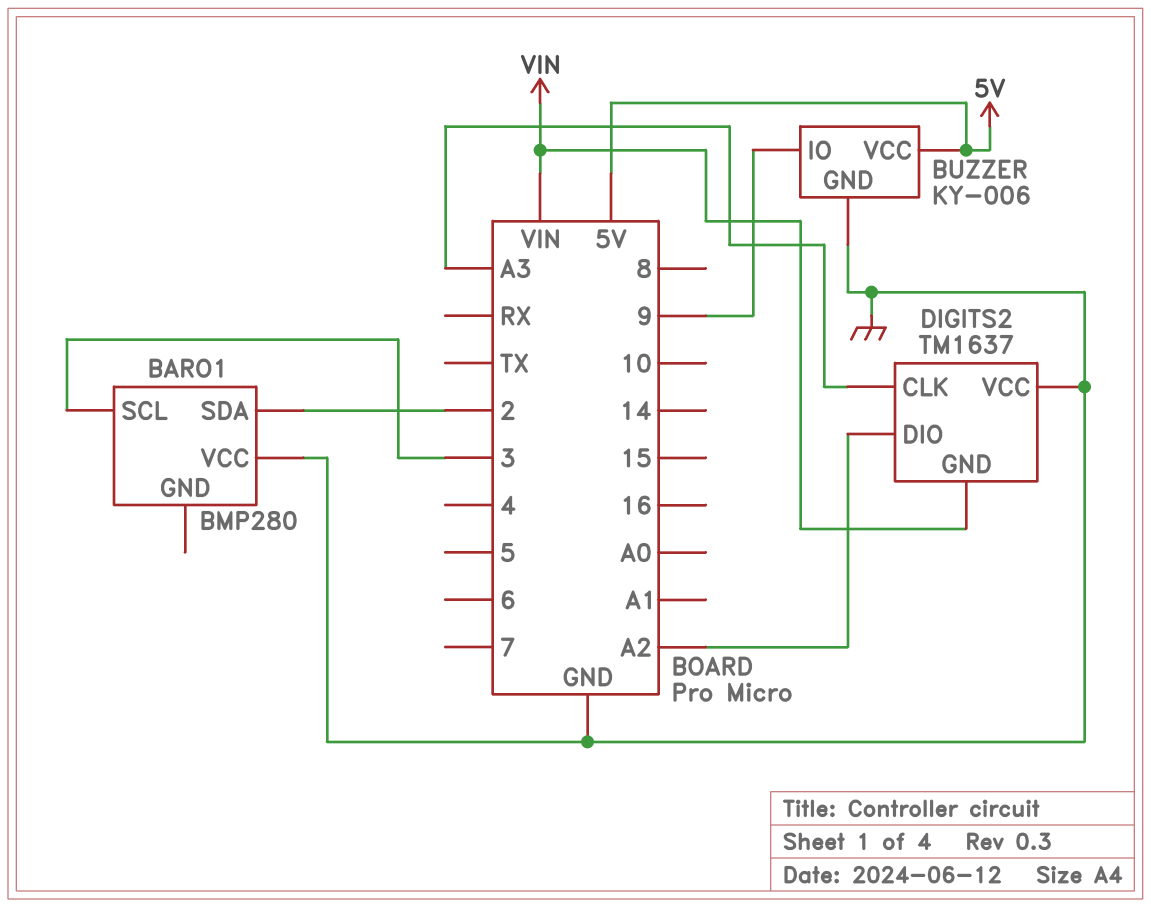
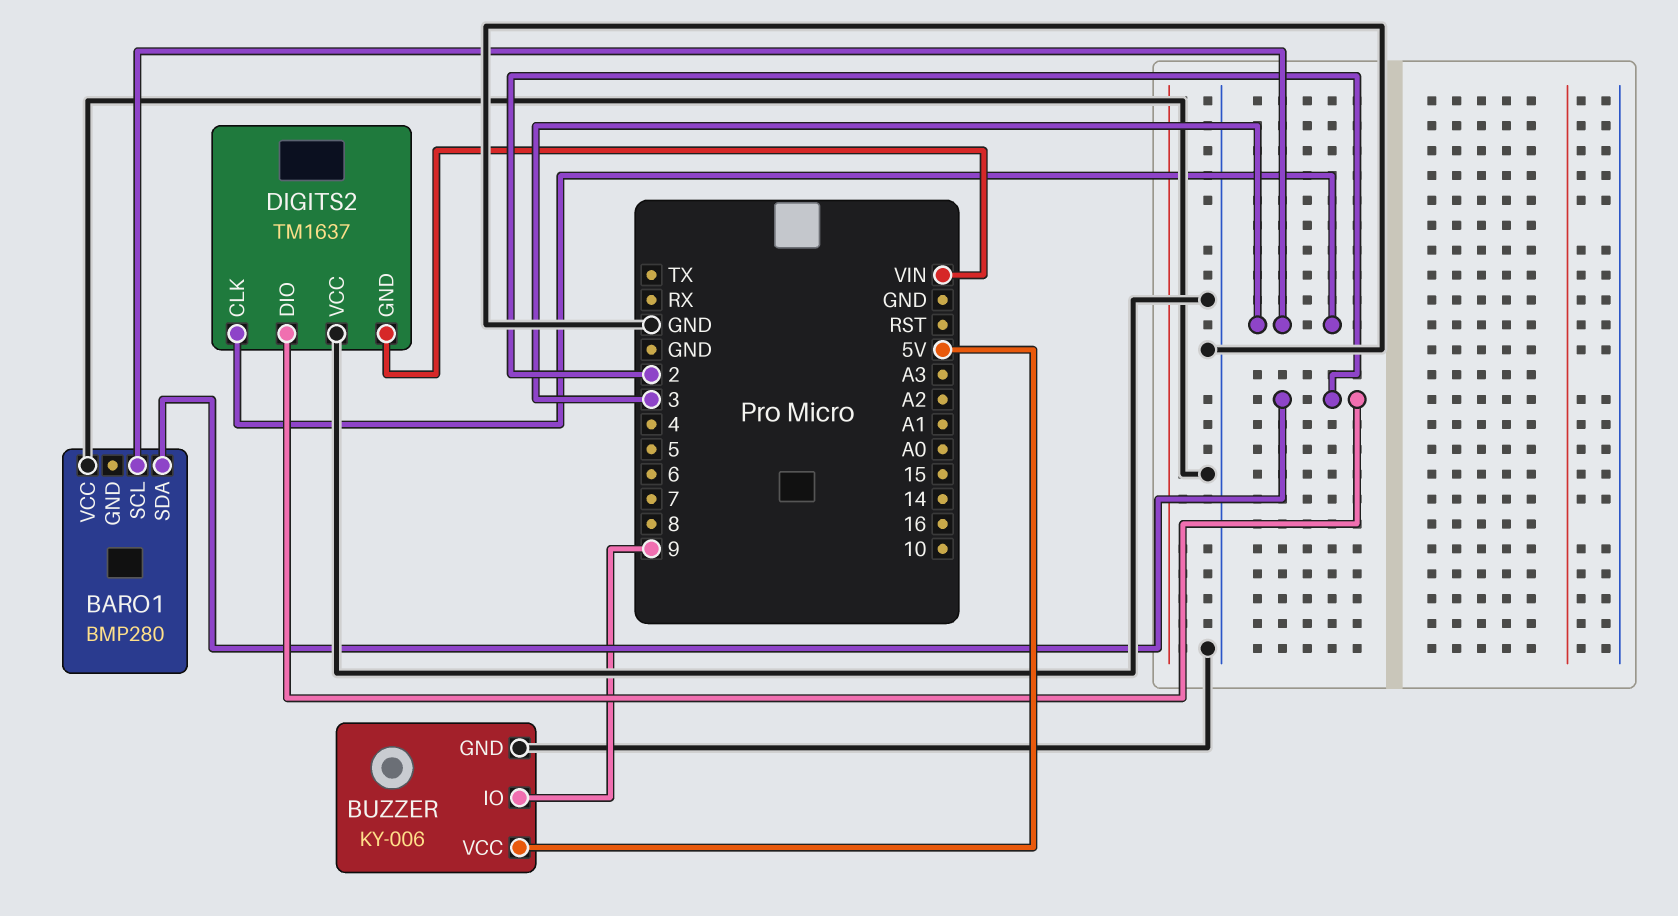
DIGITS2 pin CLK: A3 -> 3
DIGITS2 pin DIO: A2 -> 2

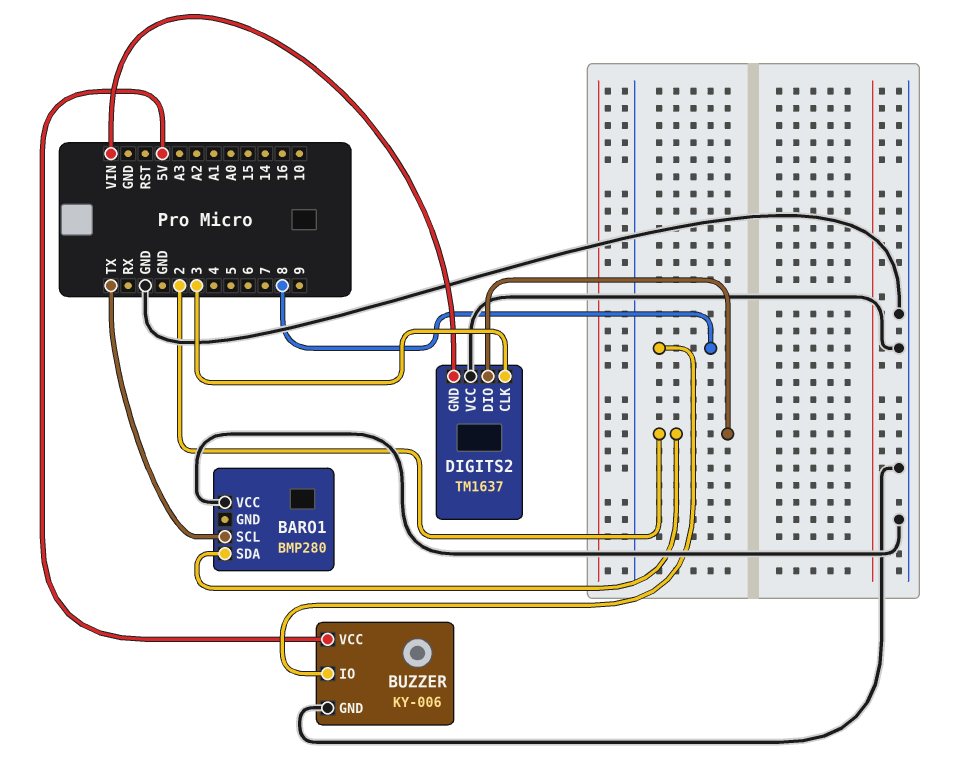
BARO1 pin SCL: 3 -> TX
BUZZER pin IO: 9 -> 8

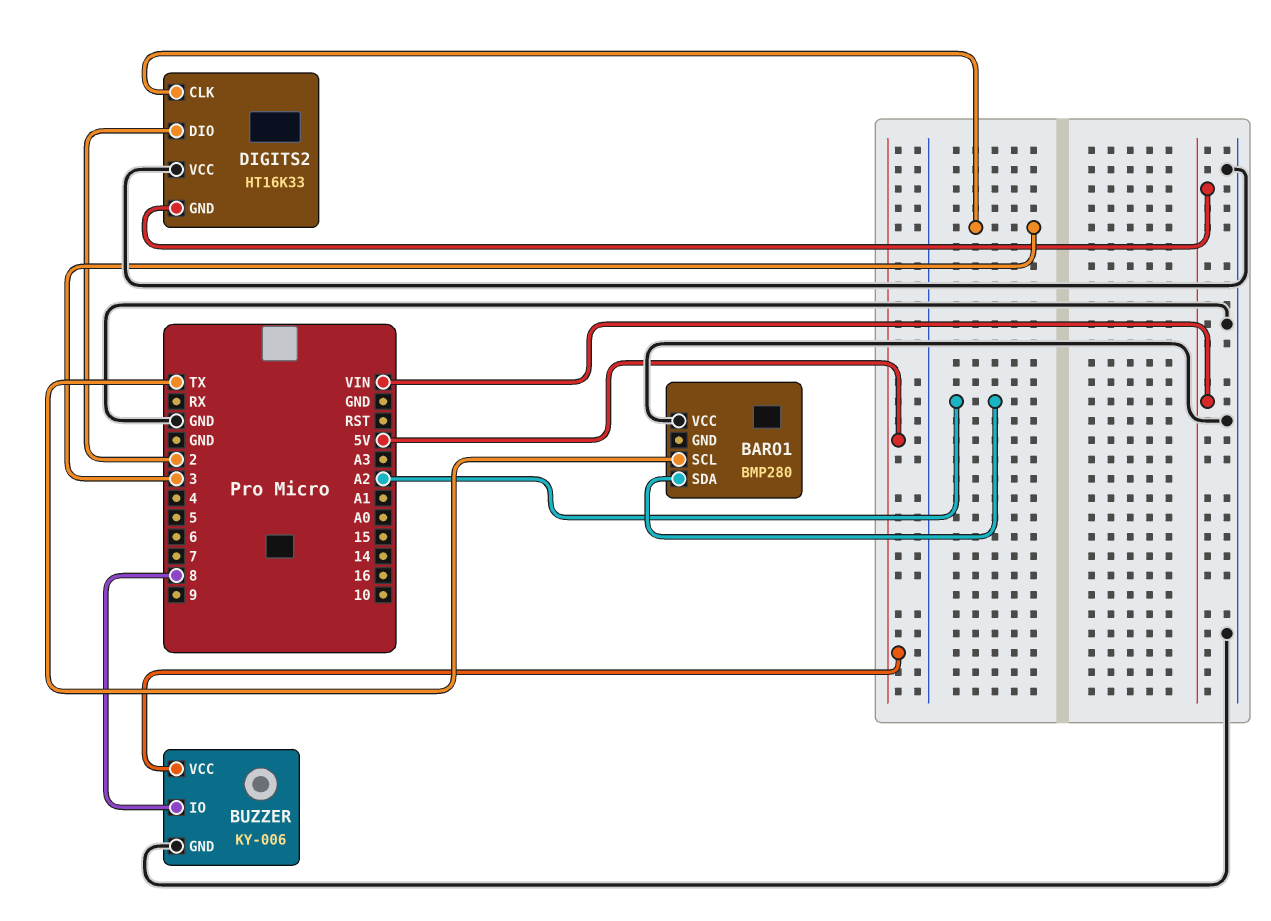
BARO1 pin SDA: 2 -> A2
DIGITS2: TM1637 -> HT16K33

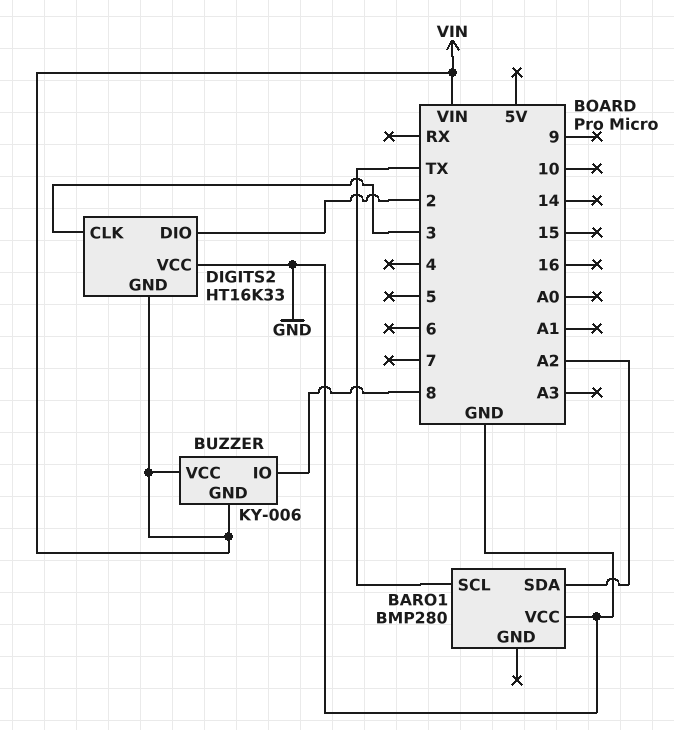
BUZZER pin GND: GND -> VIN
BUZZER pin VCC: 5V -> VIN

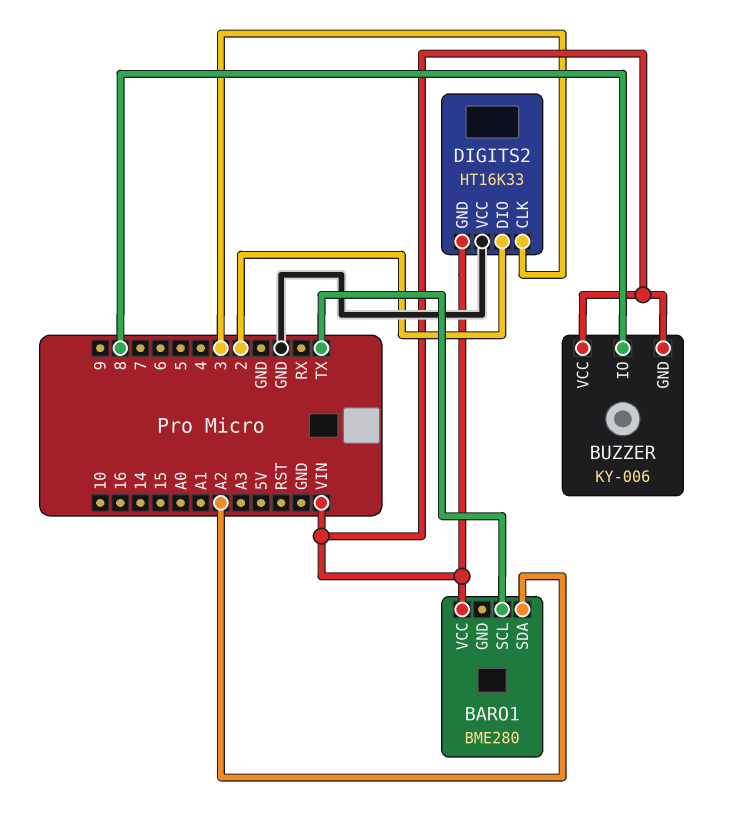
BARO1: BMP280 -> BME280
BARO1 pin VCC: GND -> VIN

